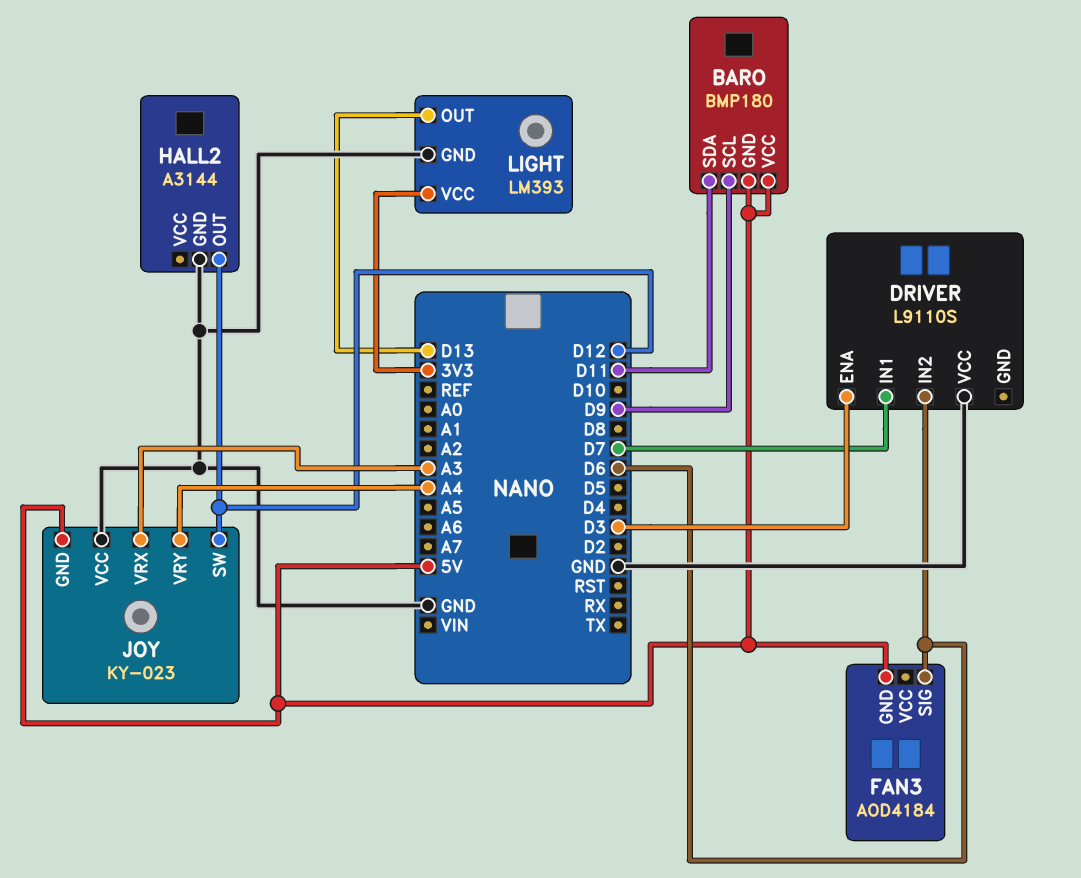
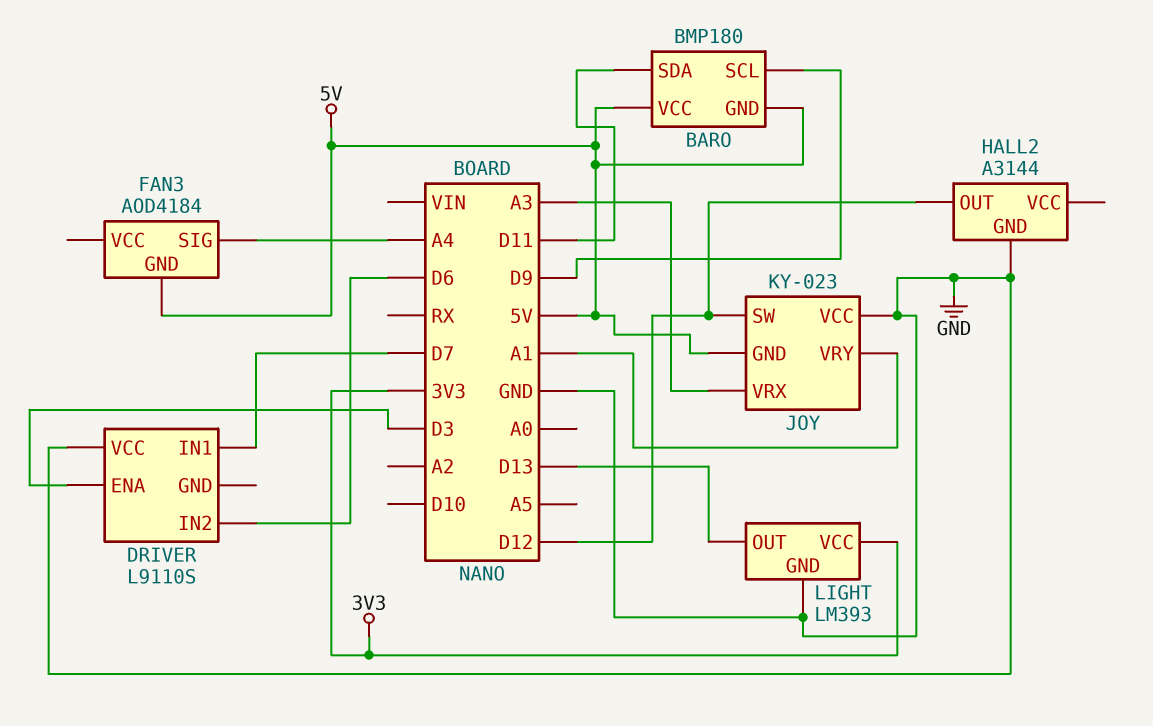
FAN3 pin SIG: D6 -> A4
JOY pin VRY: A4 -> A1

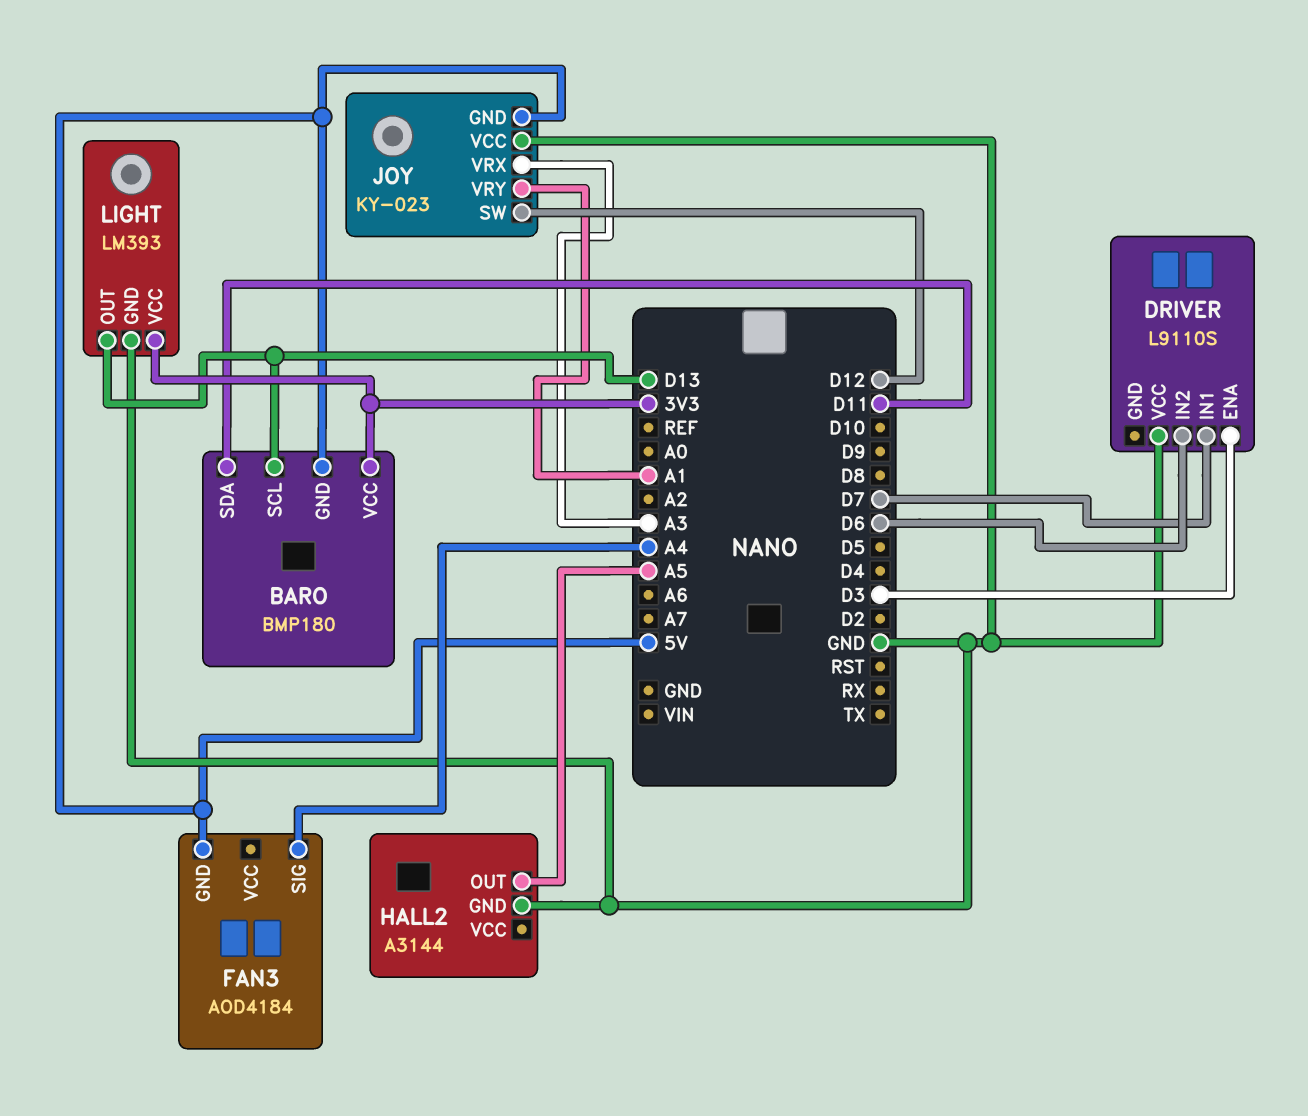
BARO pin SCL: D9 -> D13
BARO pin VCC: 5V -> 3V3
HALL2 pin OUT: D12 -> A5

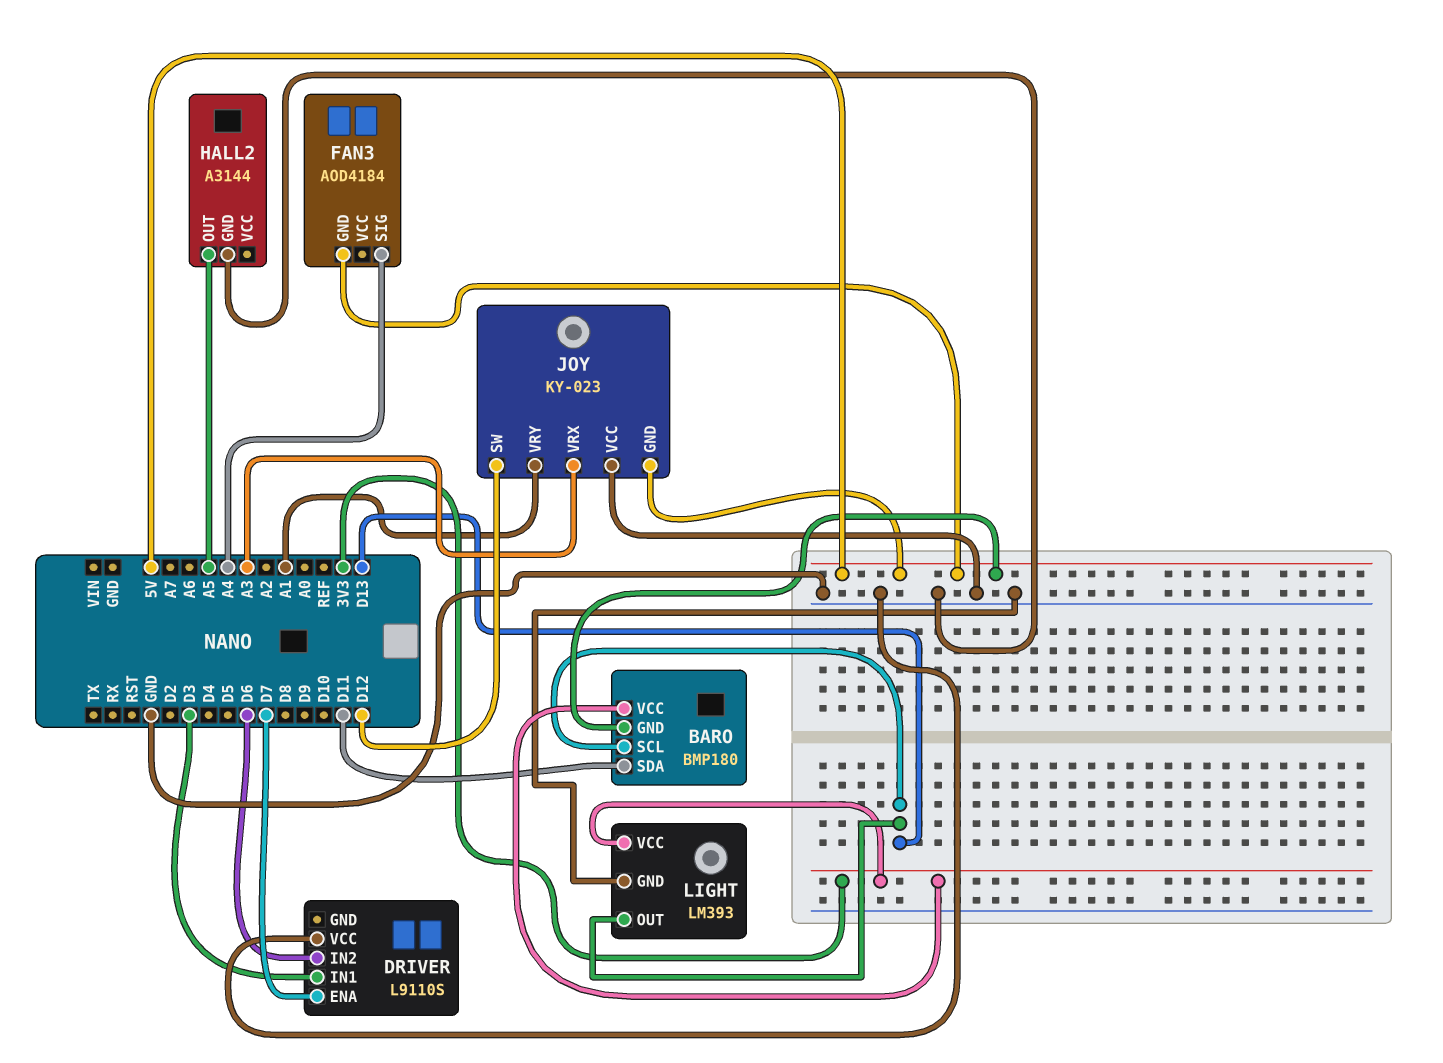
DRIVER pin ENA: D3 -> D7
DRIVER pin IN1: D7 -> D3

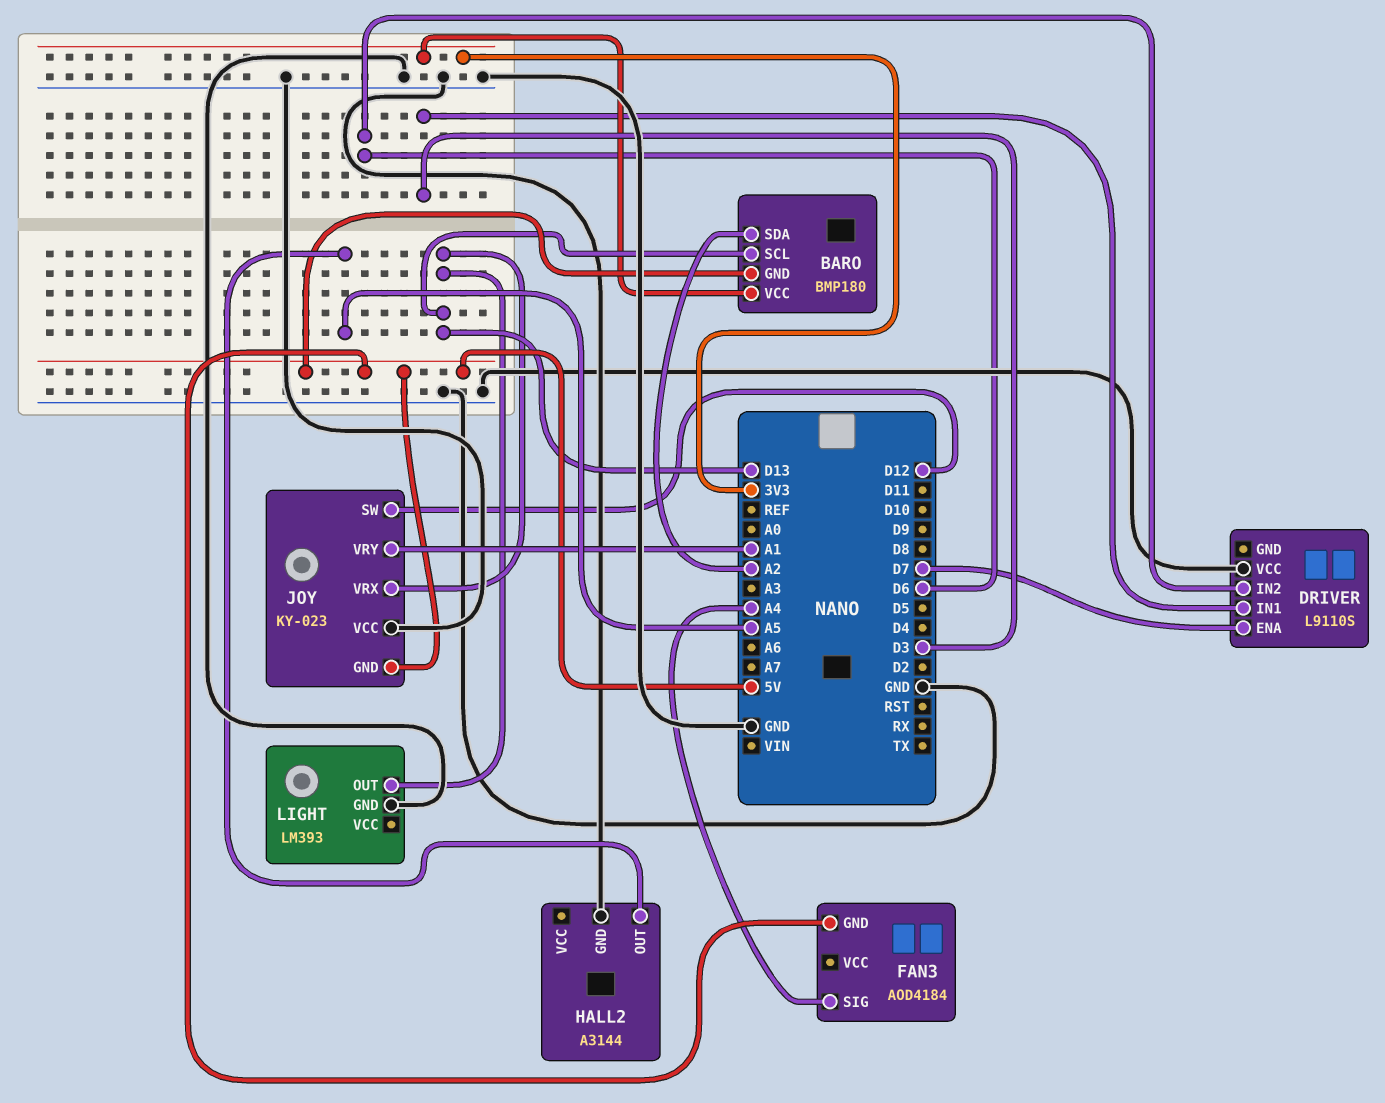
BARO pin SDA: D11 -> A2
JOY pin VRX: A3 -> D13
LIGHT pin VCC: 3V3 -> none

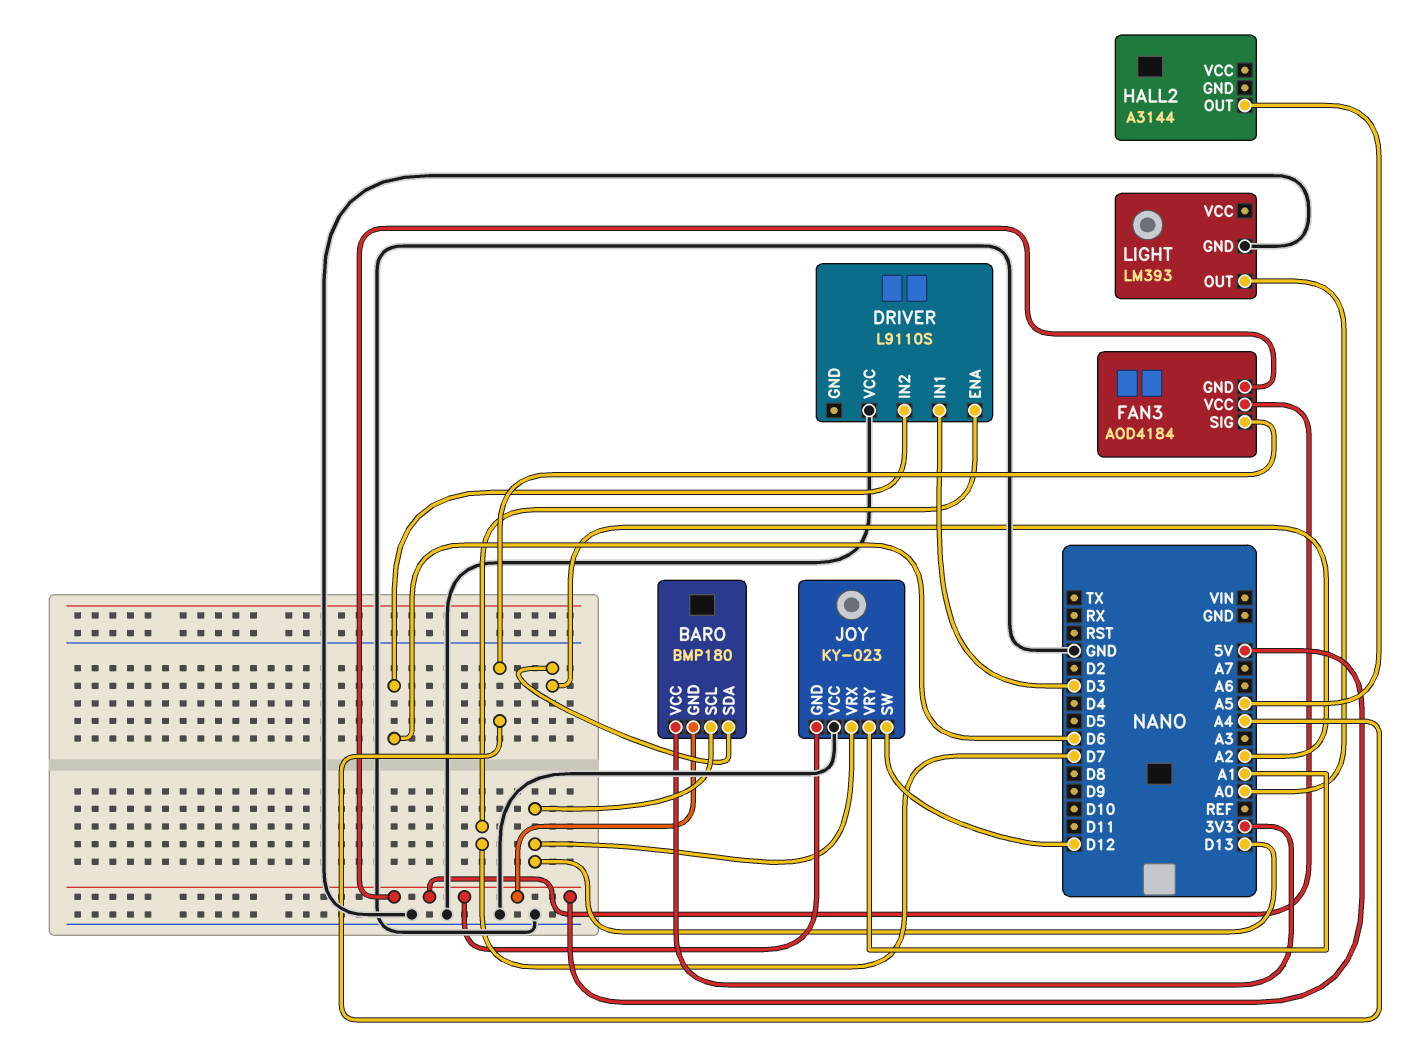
FAN3 pin VCC: none -> 5V
HALL2 pin GND: GND -> none
LIGHT pin OUT: D13 -> A0

